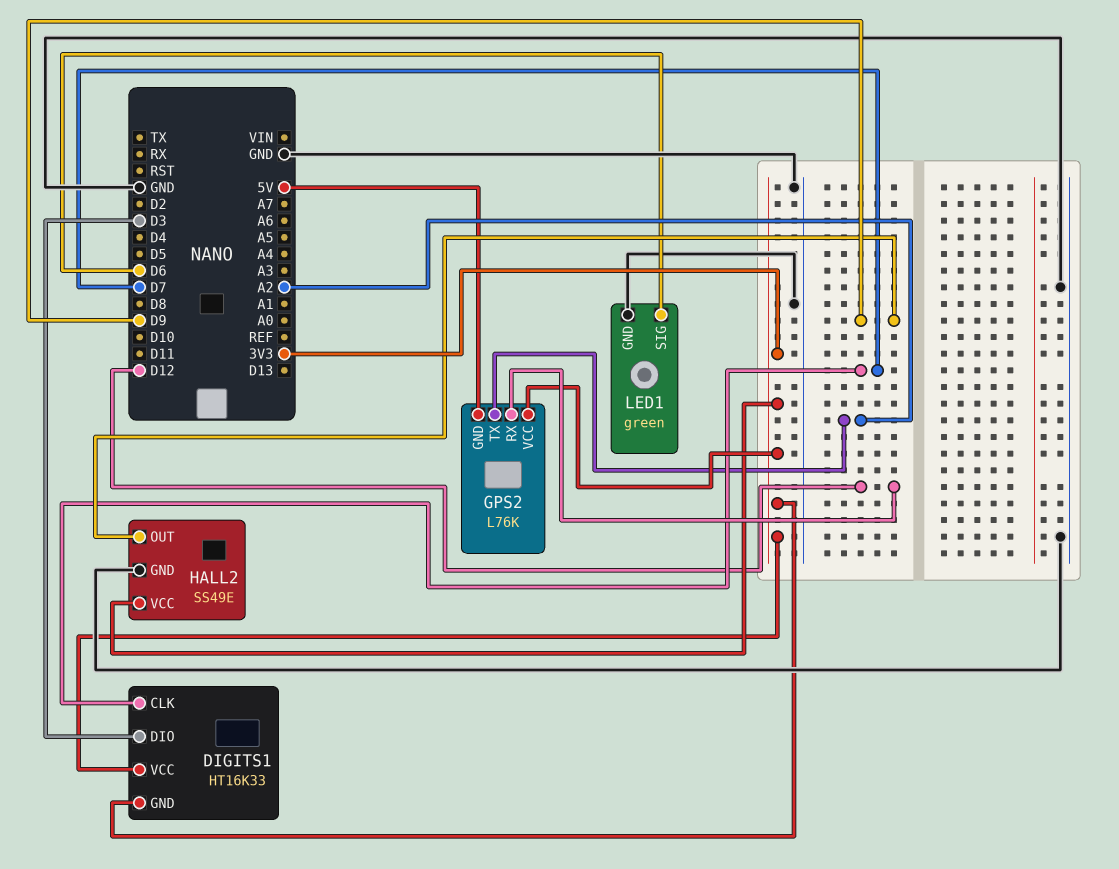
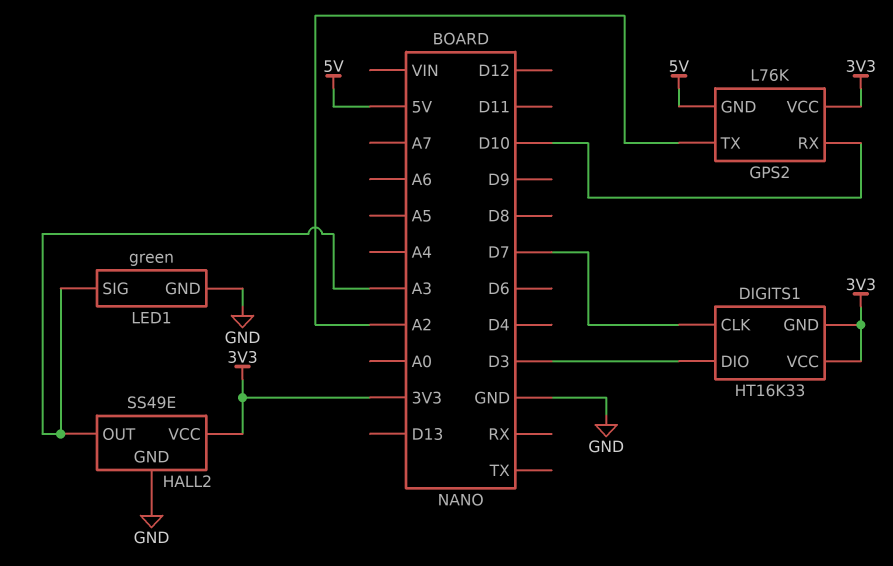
GPS2 pin RX: D12 -> D10
HALL2 pin OUT: D9 -> A3
LED1 pin SIG: D6 -> A3

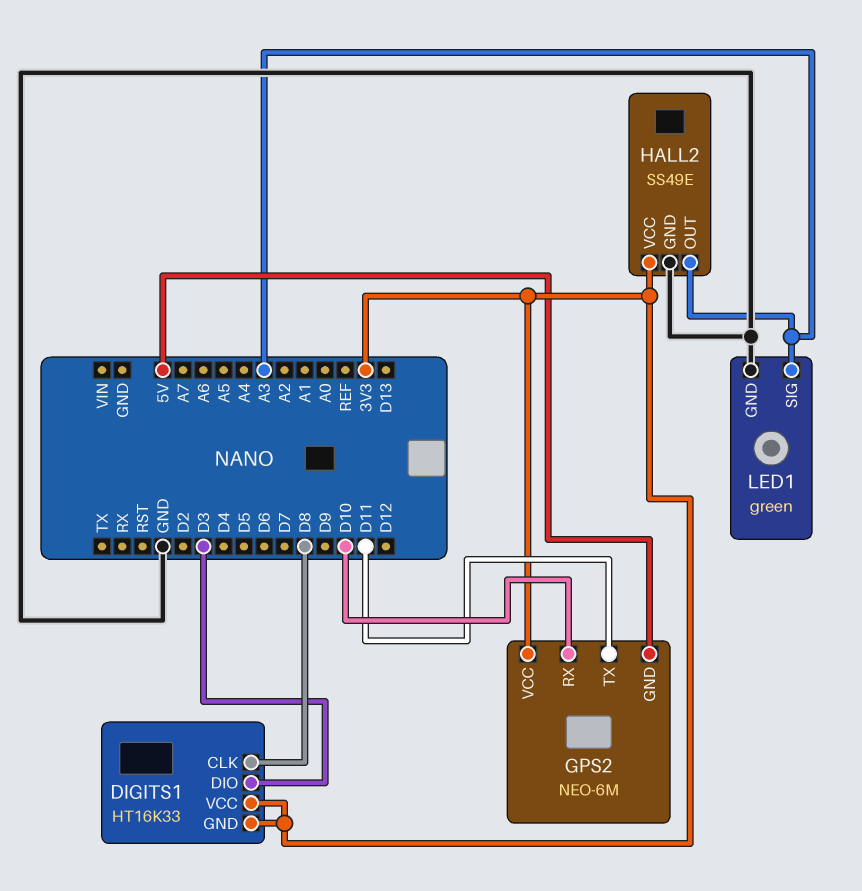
DIGITS1 pin CLK: D7 -> D8
GPS2: L76K -> NEO-6M
GPS2 pin TX: A2 -> D11

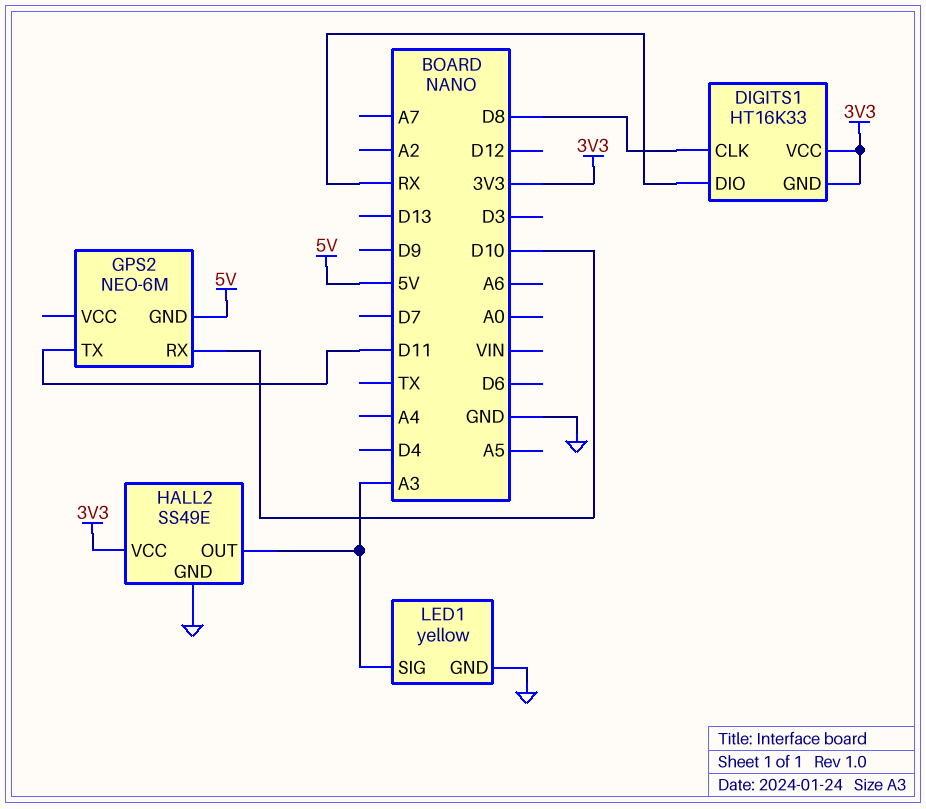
DIGITS1 pin DIO: D3 -> RX
GPS2 pin VCC: 3V3 -> none
LED1: green -> yellow

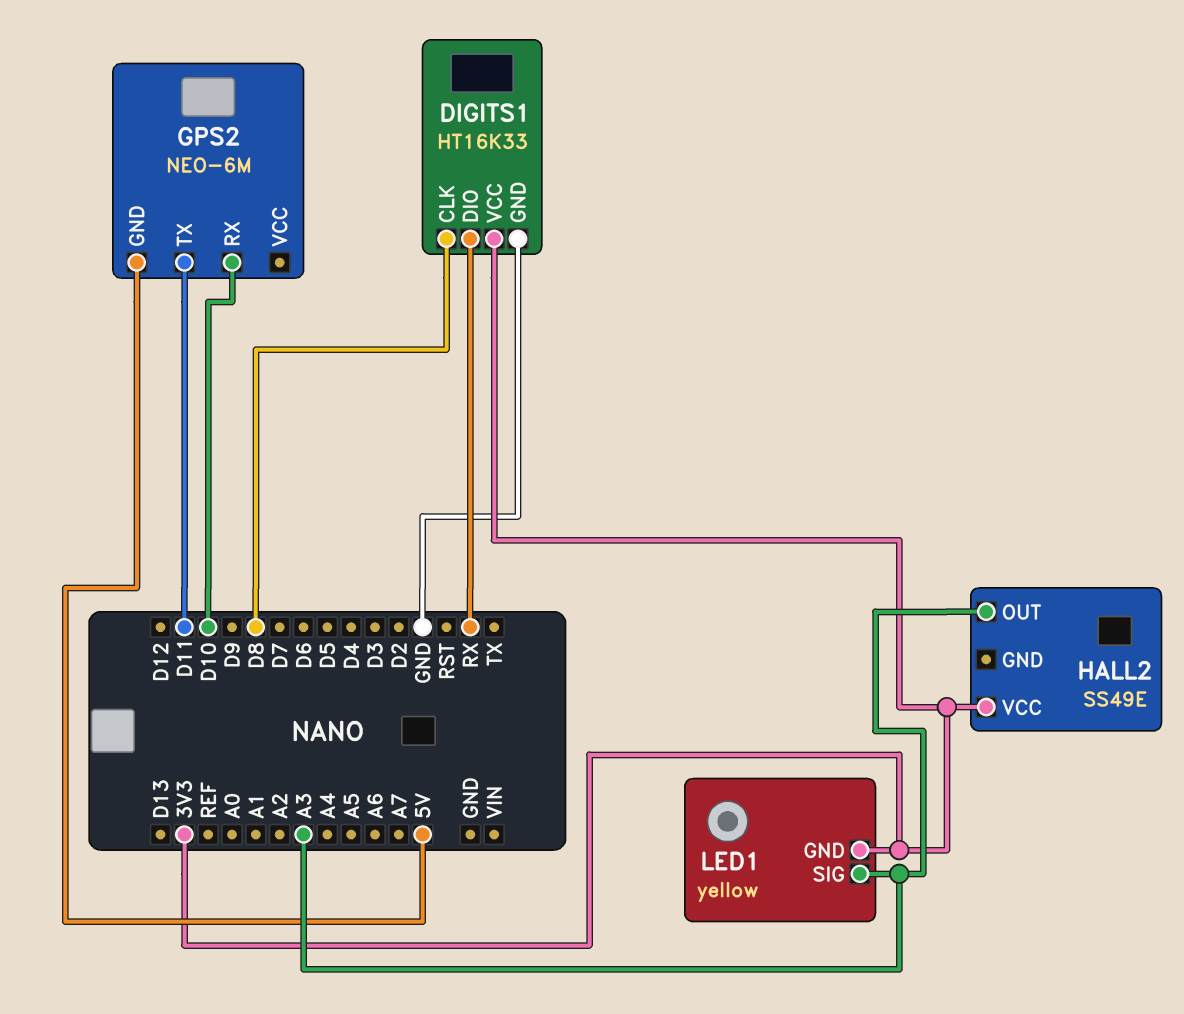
DIGITS1 pin GND: 3V3 -> GND
HALL2 pin GND: GND -> none
LED1 pin GND: GND -> 3V3

